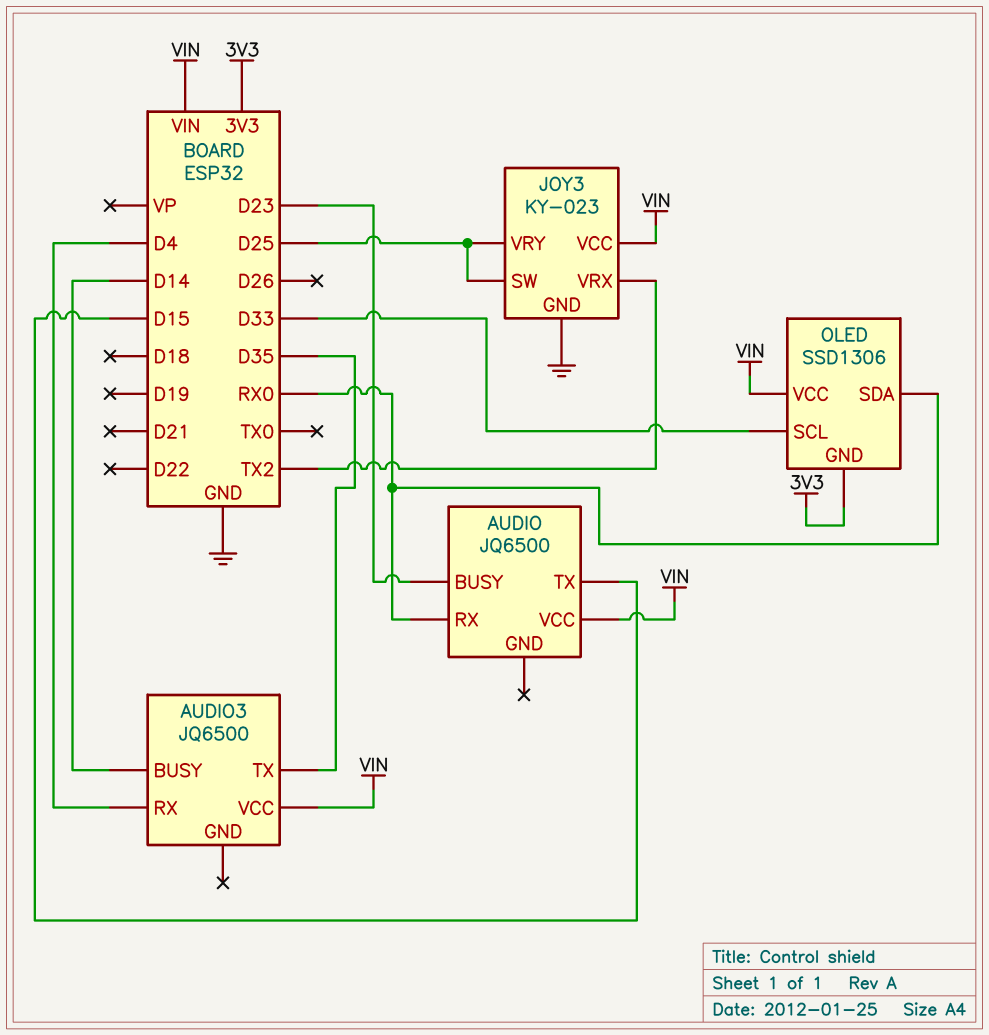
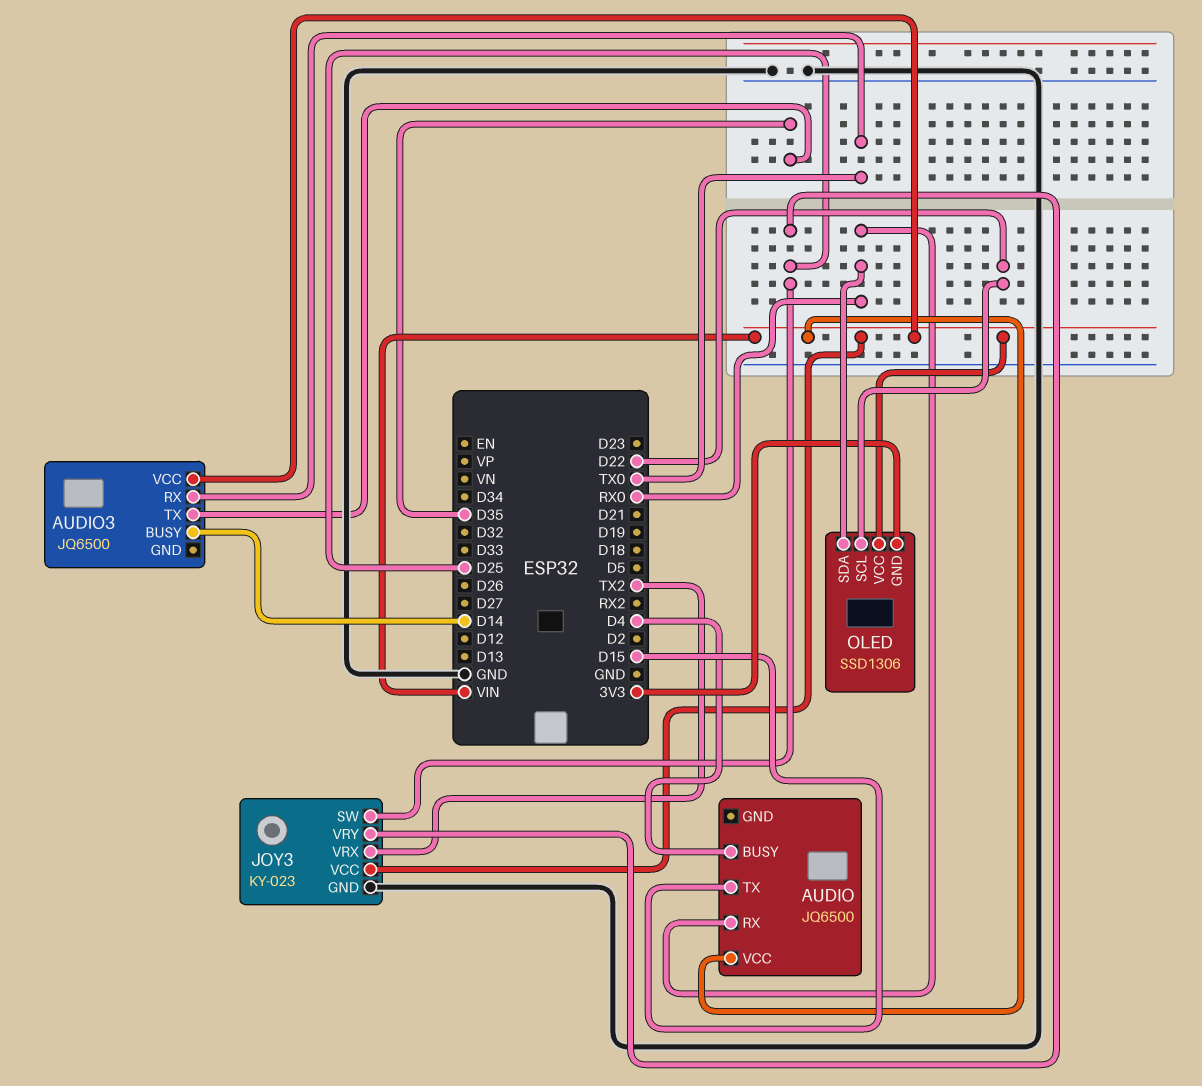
AUDIO pin BUSY: D23 -> D4
AUDIO3 pin RX: D4 -> TX0
OLED pin SCL: D33 -> D22

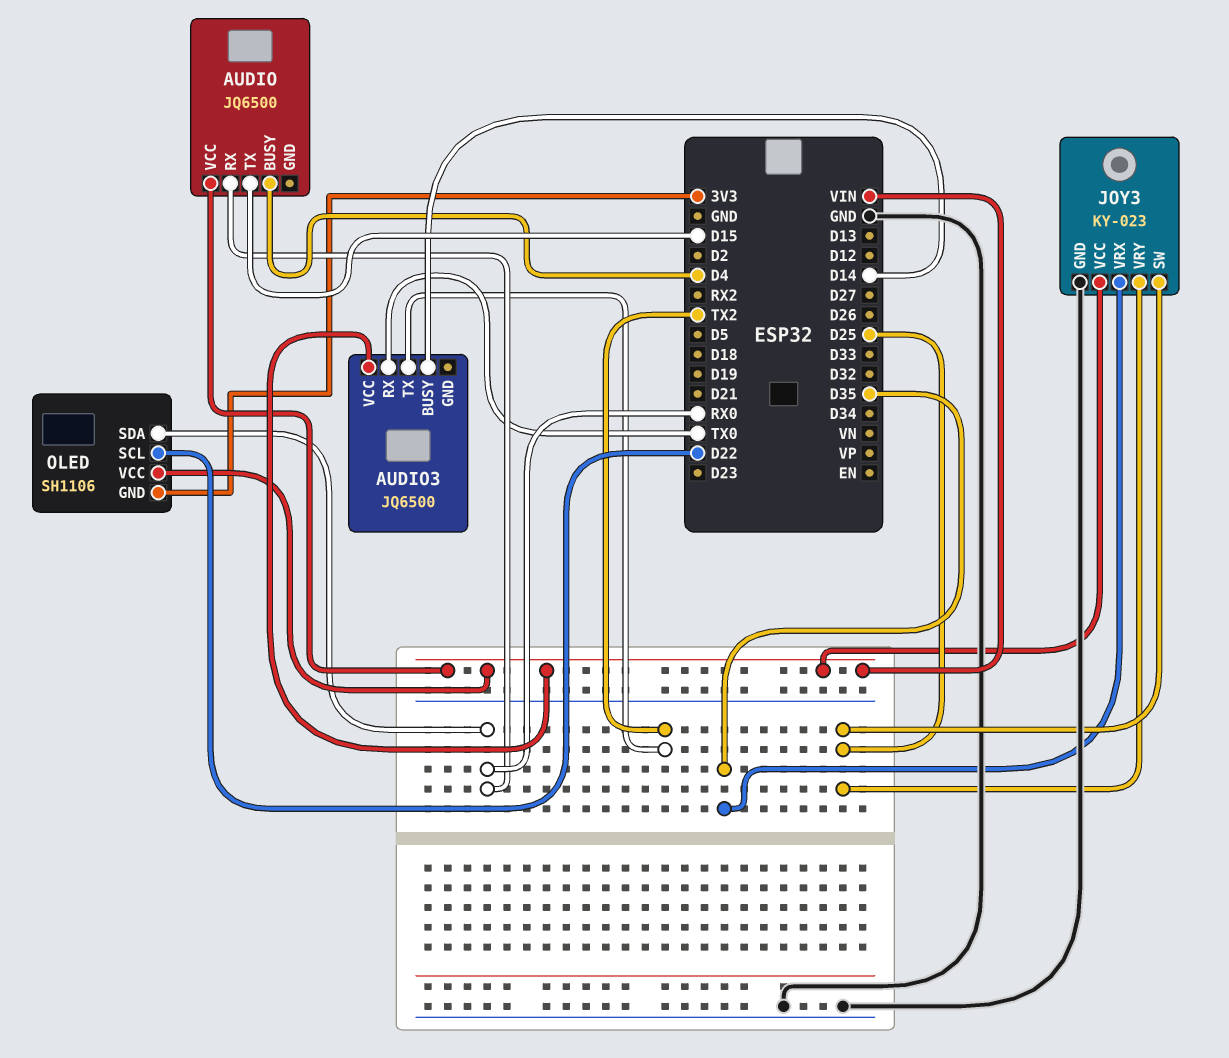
AUDIO3 pin TX: D35 -> TX2
JOY3 pin VRX: TX2 -> D35
OLED: SSD1306 -> SH1106

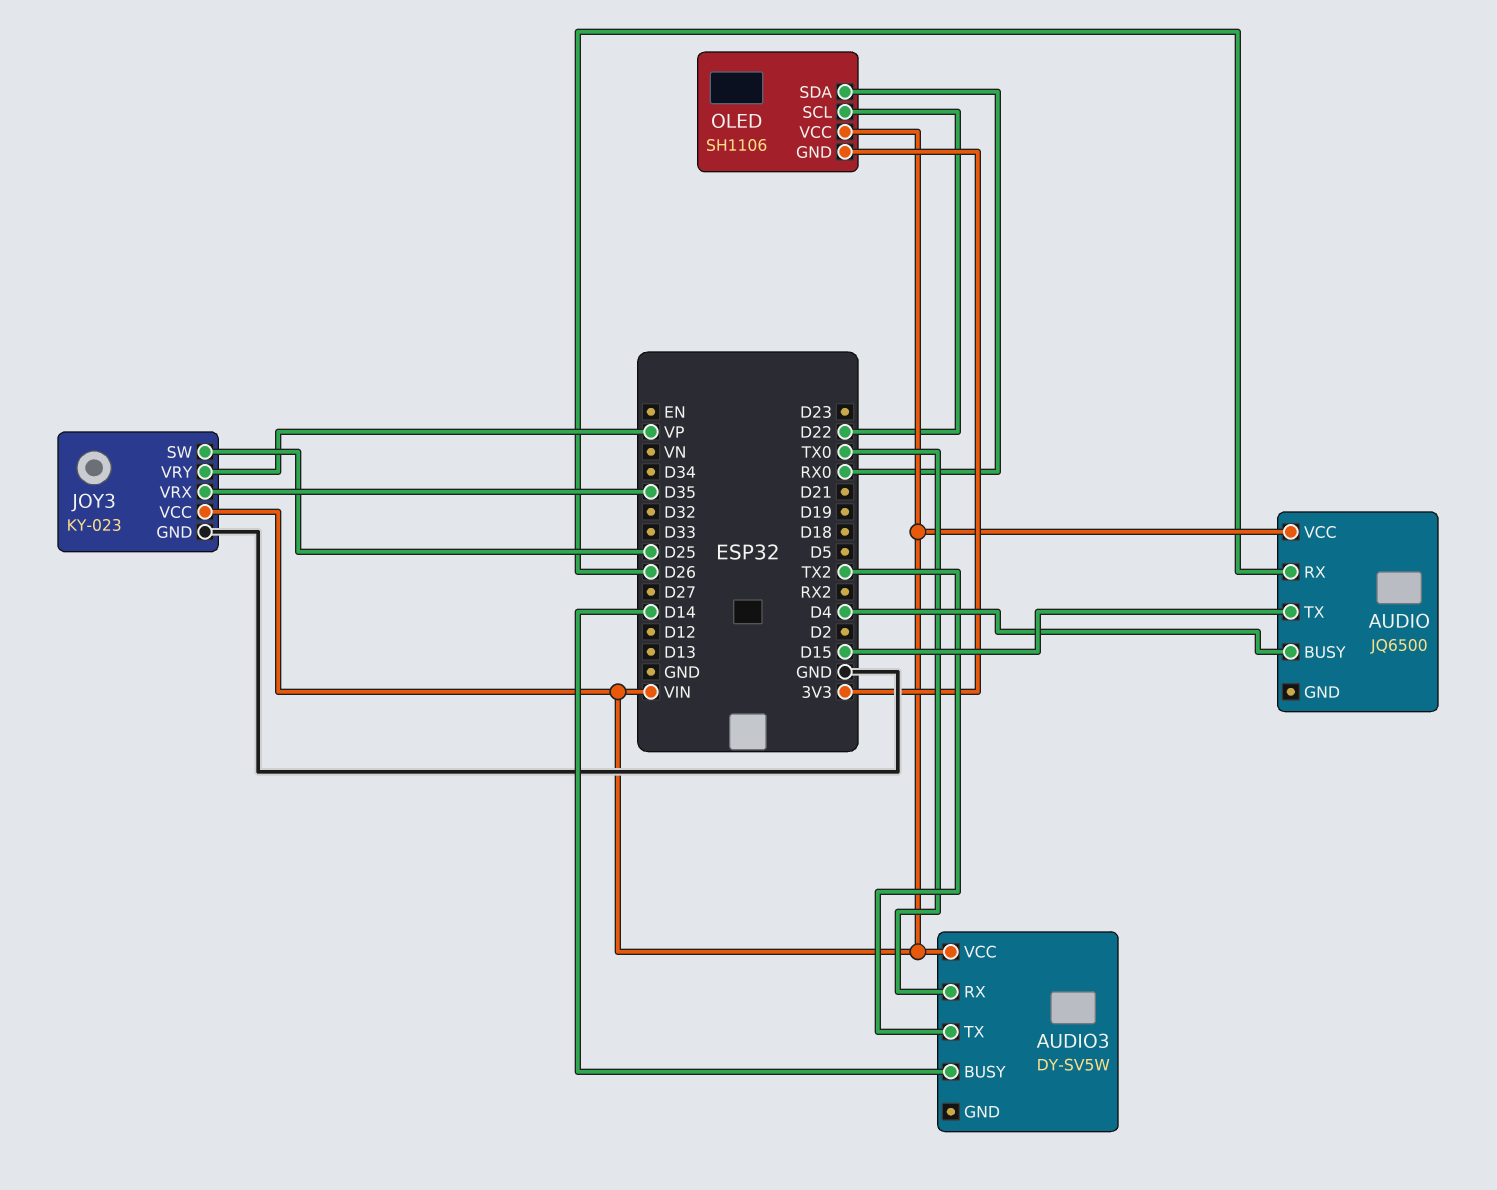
AUDIO pin RX: RX0 -> D26
AUDIO3: JQ6500 -> DY-SV5W
JOY3 pin VRY: D25 -> VP

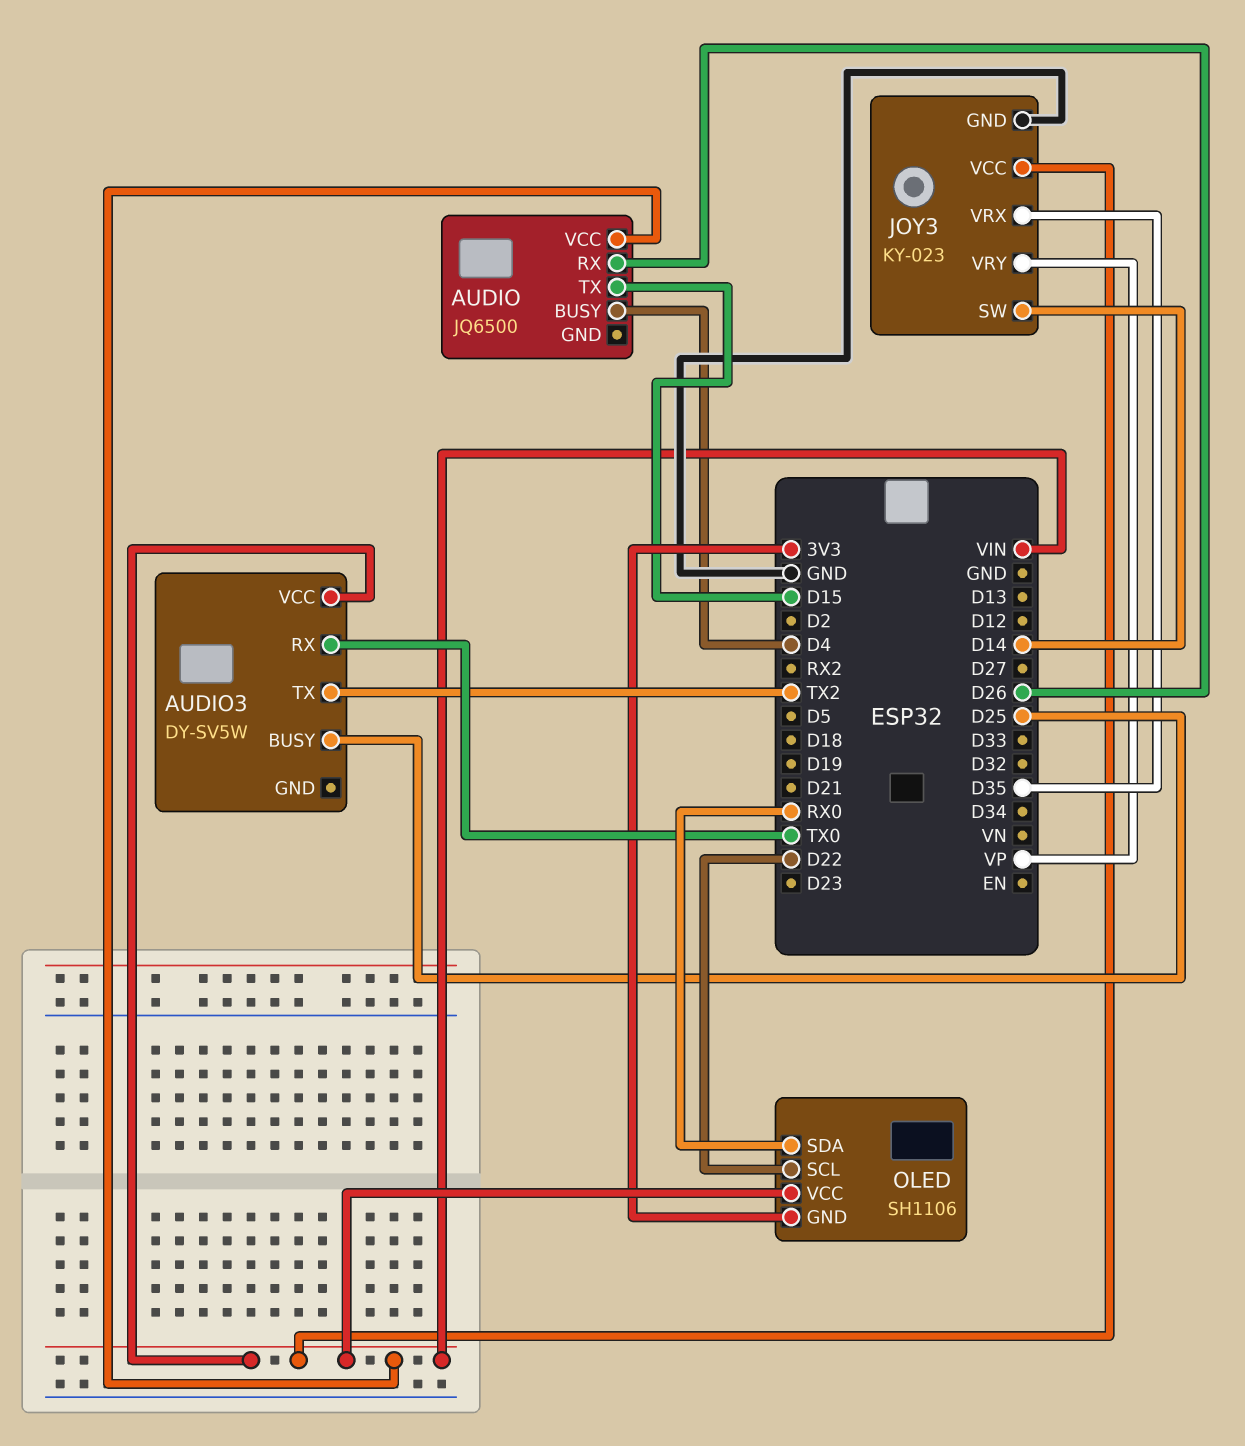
AUDIO3 pin BUSY: D14 -> D25
JOY3 pin SW: D25 -> D14

